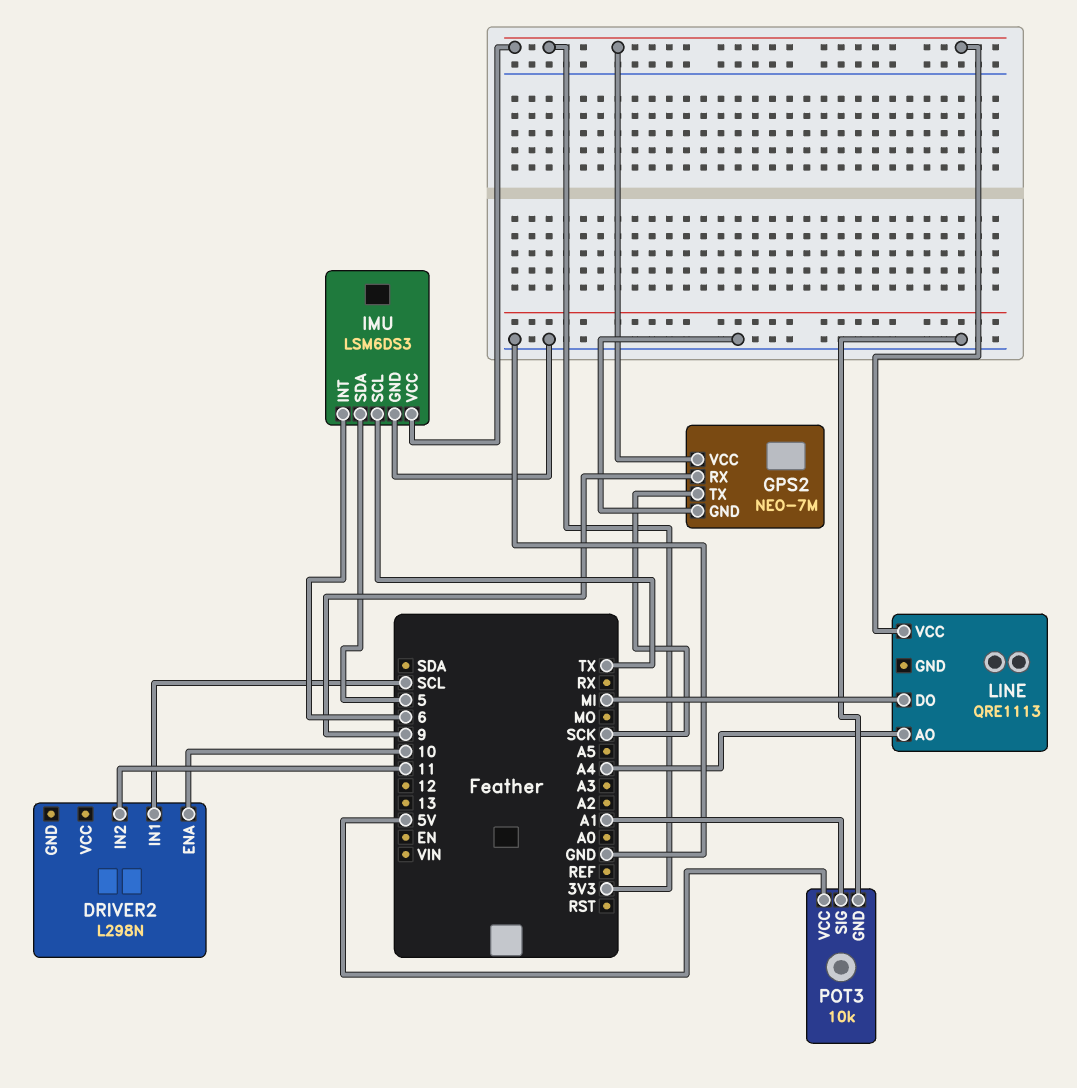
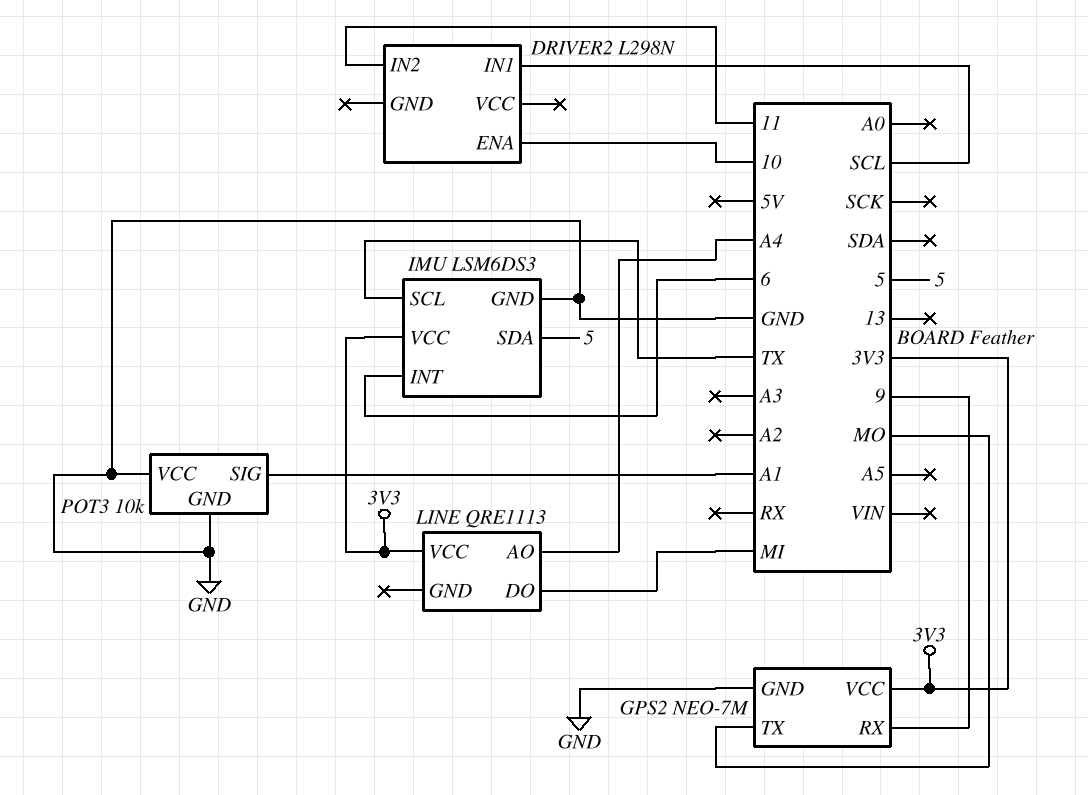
GPS2 pin TX: SCK -> MO
POT3 pin VCC: 5V -> GND

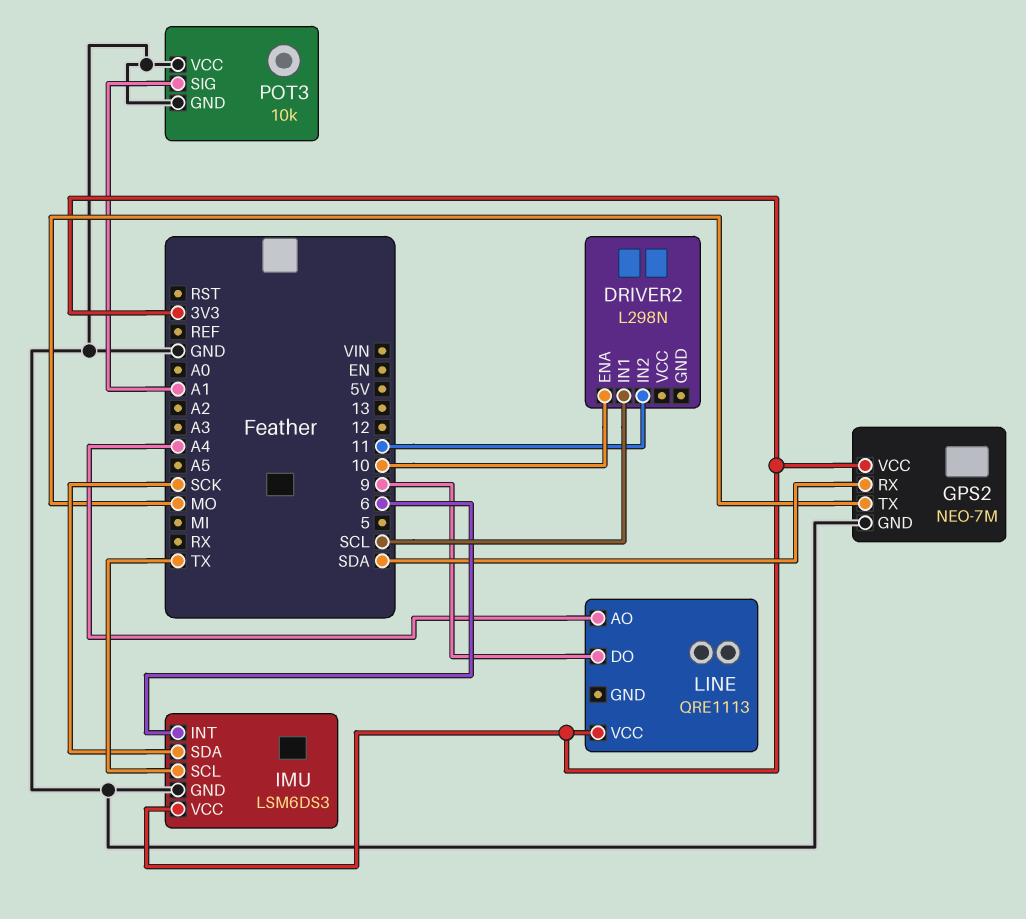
GPS2 pin RX: 9 -> SDA
IMU pin SDA: 5 -> SCK
LINE pin DO: MI -> 9

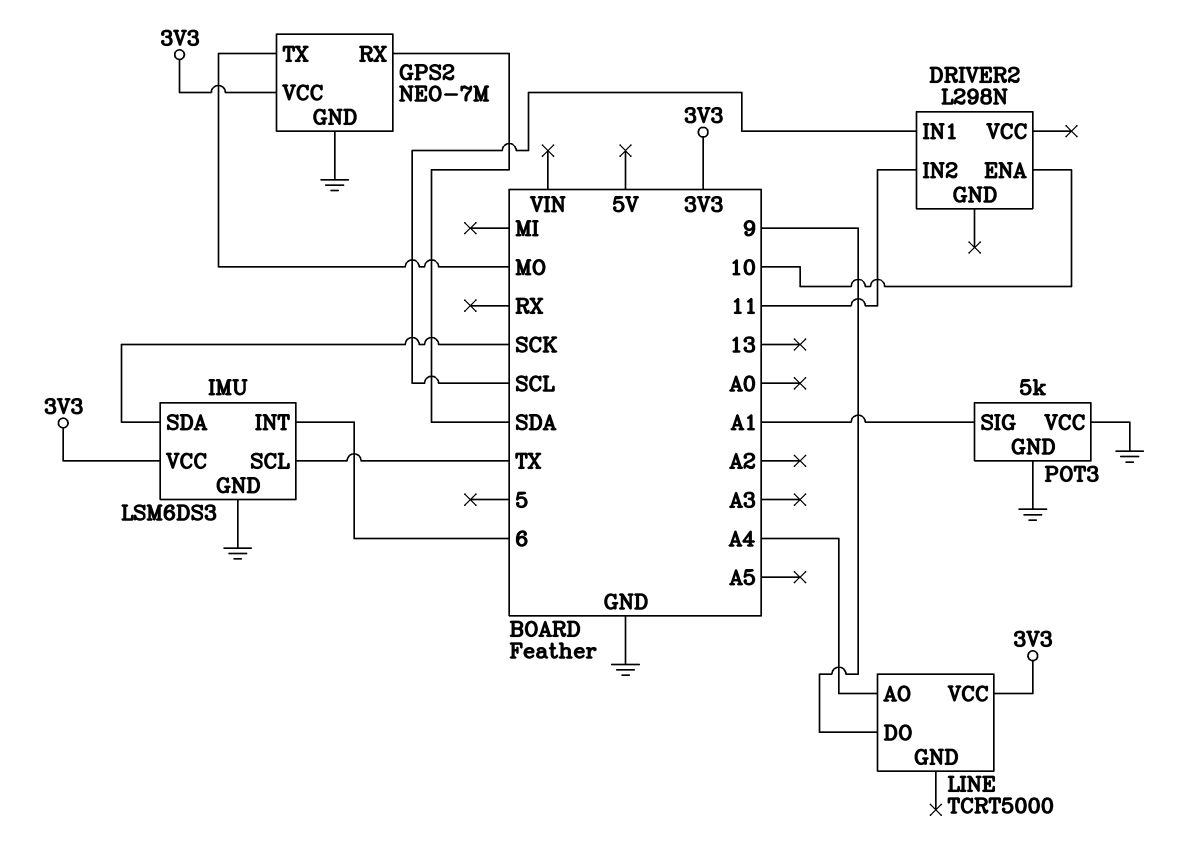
LINE: QRE1113 -> TCRT5000
POT3: 10k -> 5k

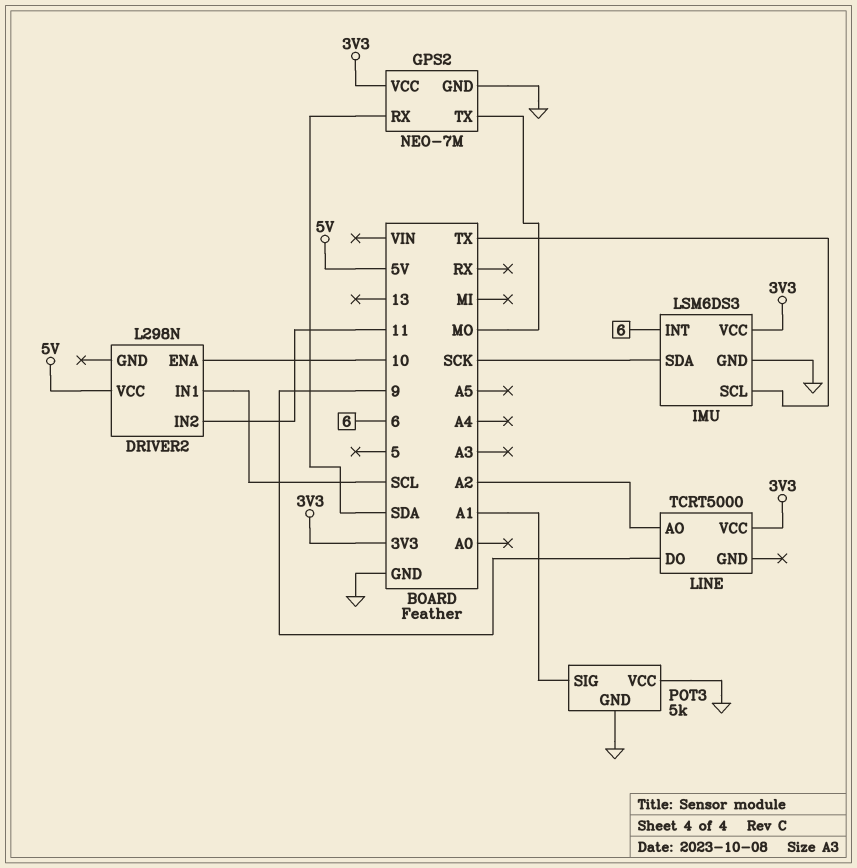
DRIVER2 pin VCC: none -> 5V
LINE pin AO: A4 -> A2

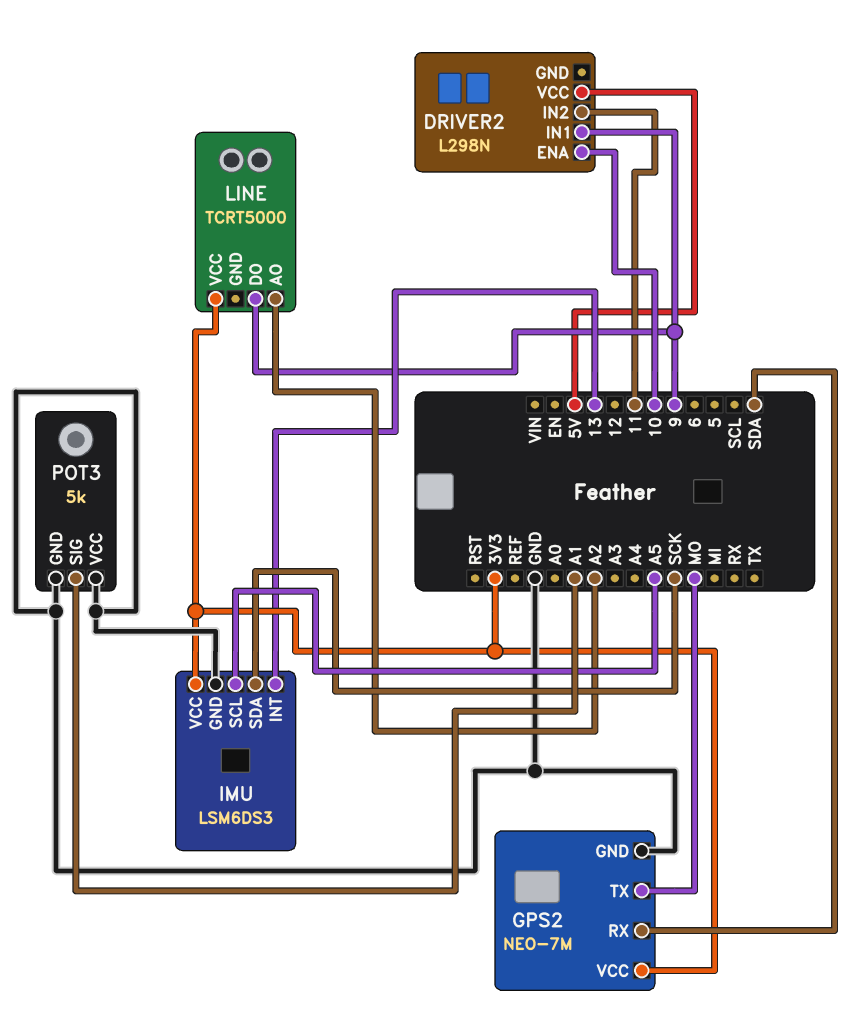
DRIVER2 pin IN1: SCL -> 9
IMU pin INT: 6 -> 13
IMU pin SCL: TX -> A5

